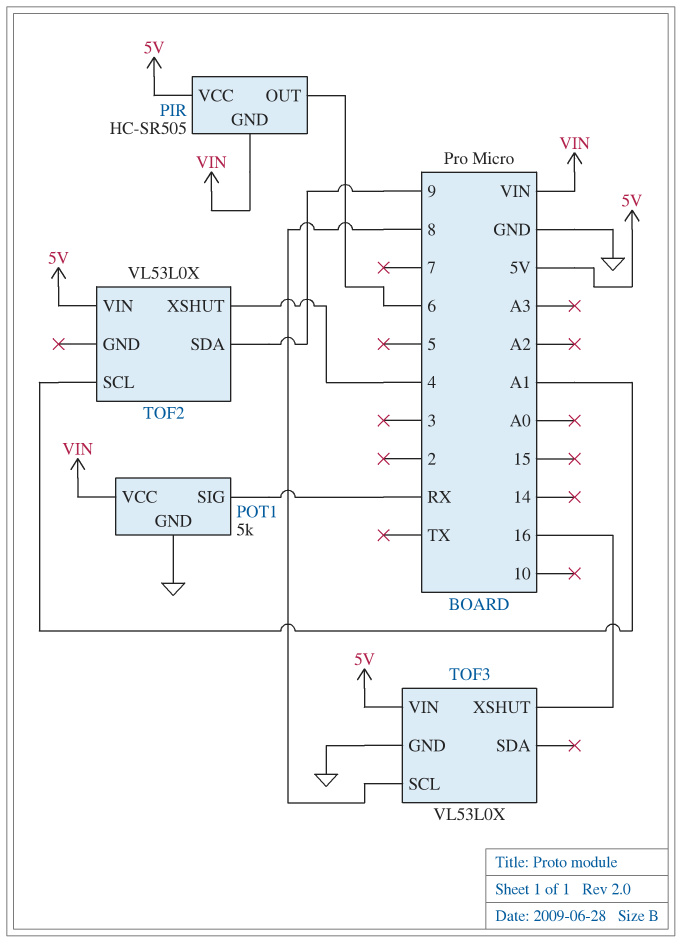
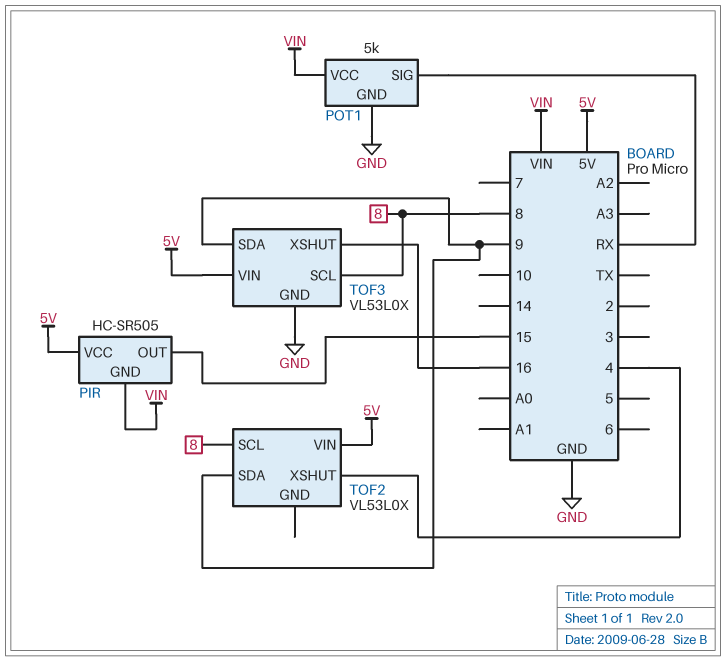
PIR pin OUT: 6 -> 15
TOF2 pin SCL: A1 -> 8
TOF3 pin SDA: none -> 9

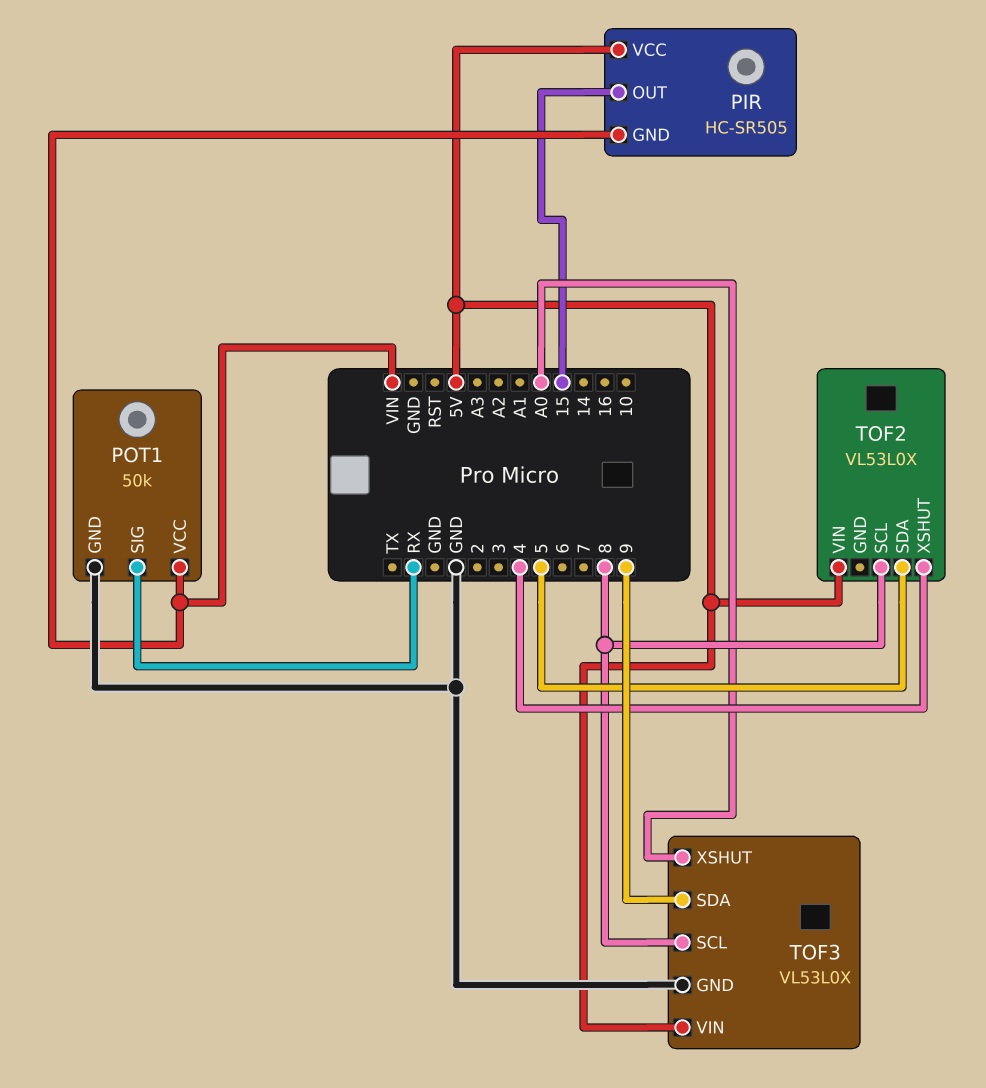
POT1: 5k -> 50k
TOF2 pin SDA: 9 -> 5
TOF3 pin XSHUT: 16 -> A0

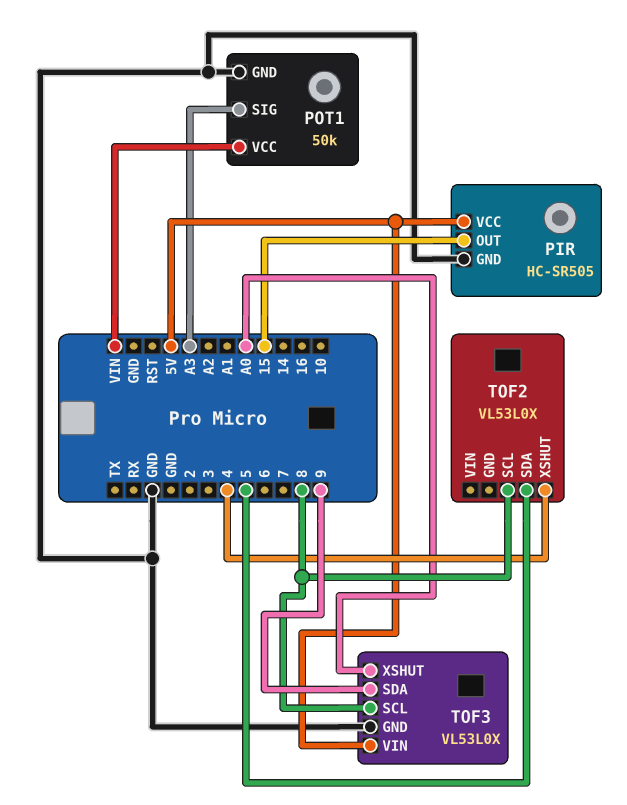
PIR pin GND: VIN -> GND
POT1 pin SIG: RX -> A3
TOF2 pin VIN: 5V -> none

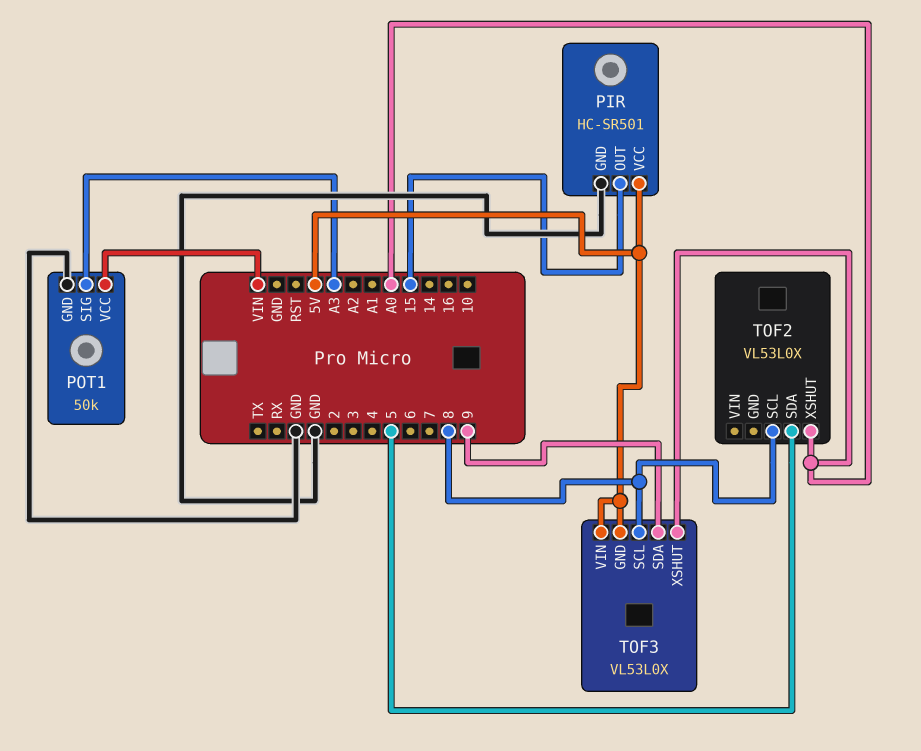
PIR: HC-SR505 -> HC-SR501
TOF2 pin XSHUT: 4 -> A0
TOF3 pin GND: GND -> 5V

